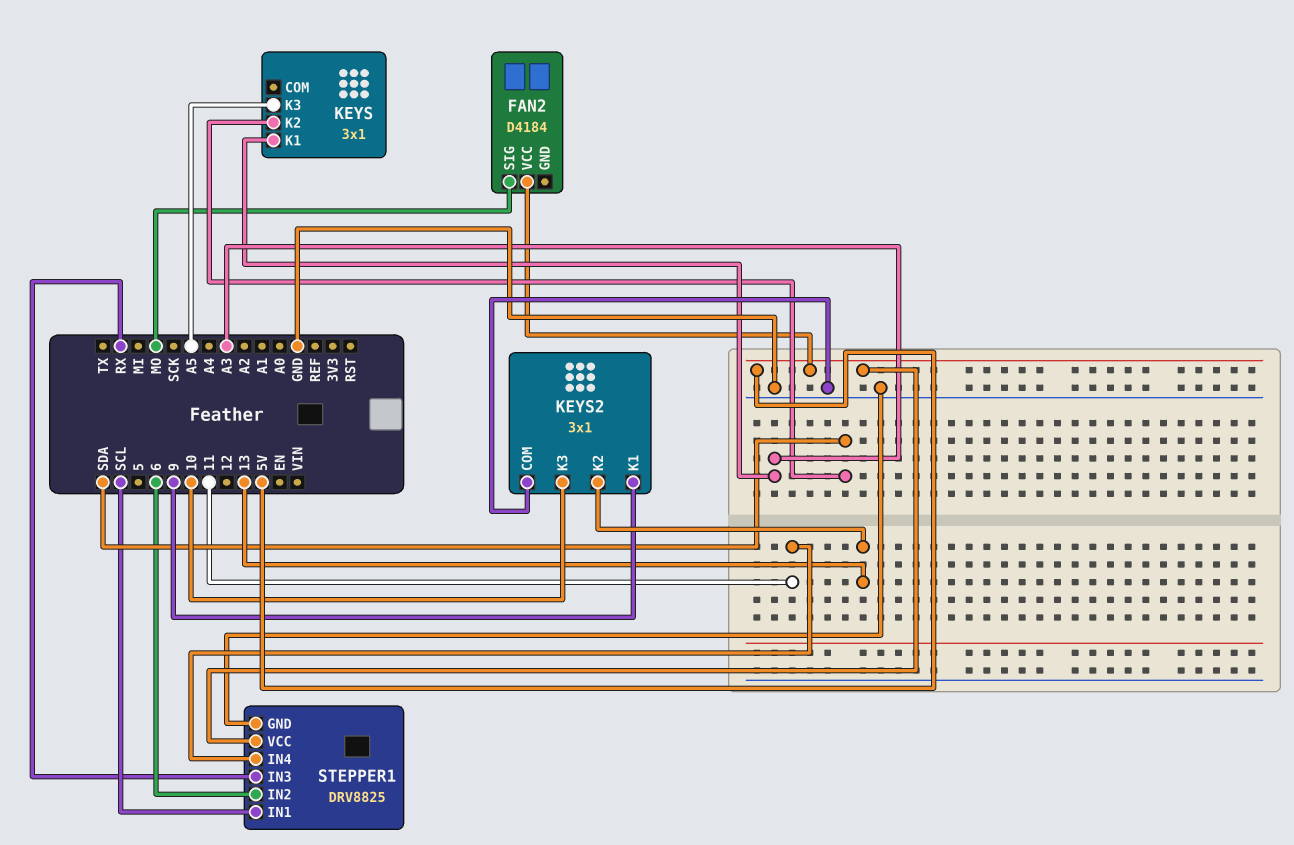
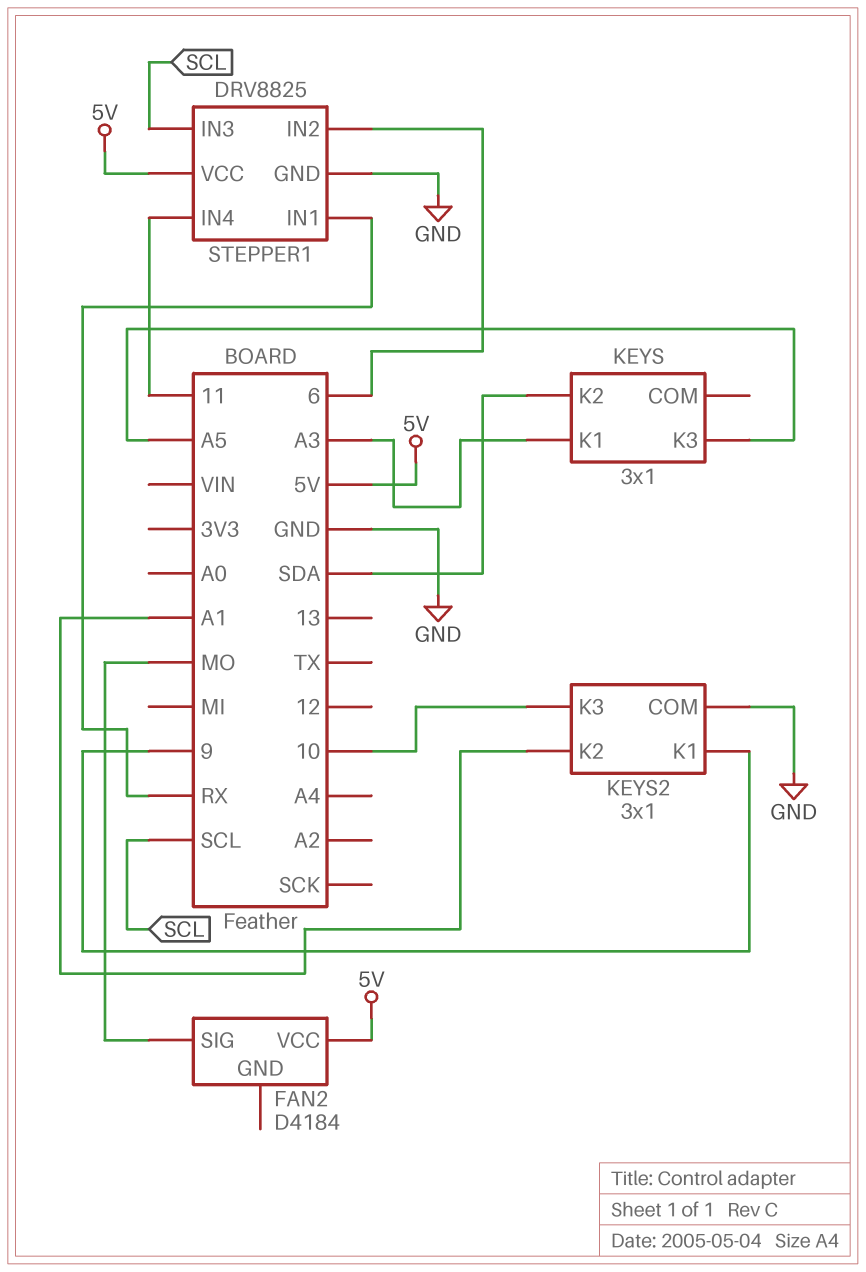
KEYS2 pin K2: 13 -> A1
STEPPER1 pin IN1: SCL -> RX
STEPPER1 pin IN3: RX -> SCL

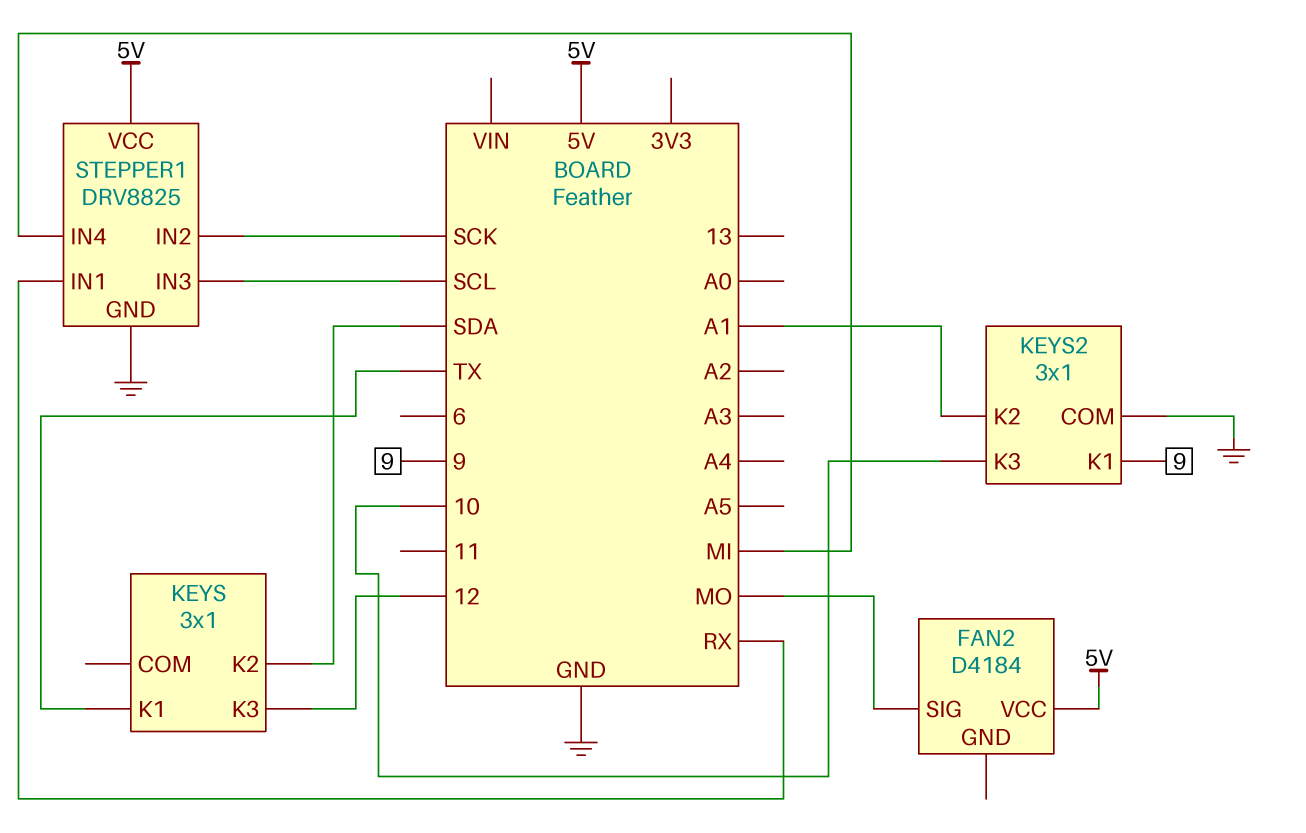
KEYS pin K1: A3 -> TX
KEYS pin K3: A5 -> 12
STEPPER1 pin IN2: 6 -> SCK
STEPPER1 pin IN4: 11 -> MI

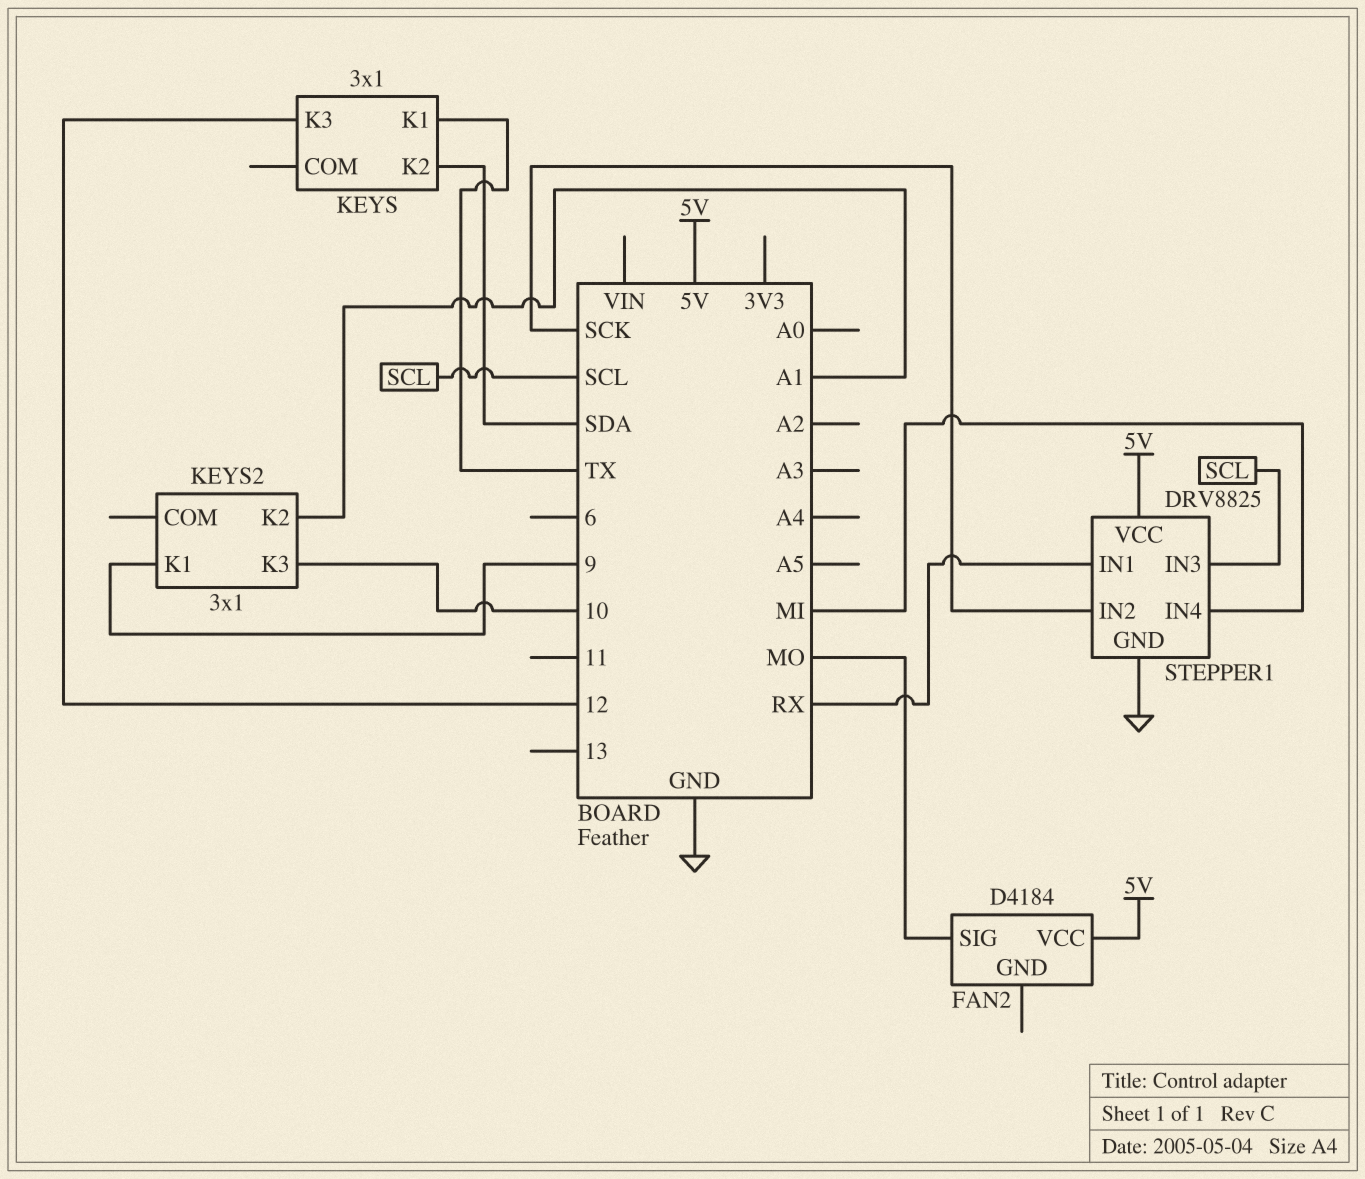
KEYS2 pin COM: GND -> none

